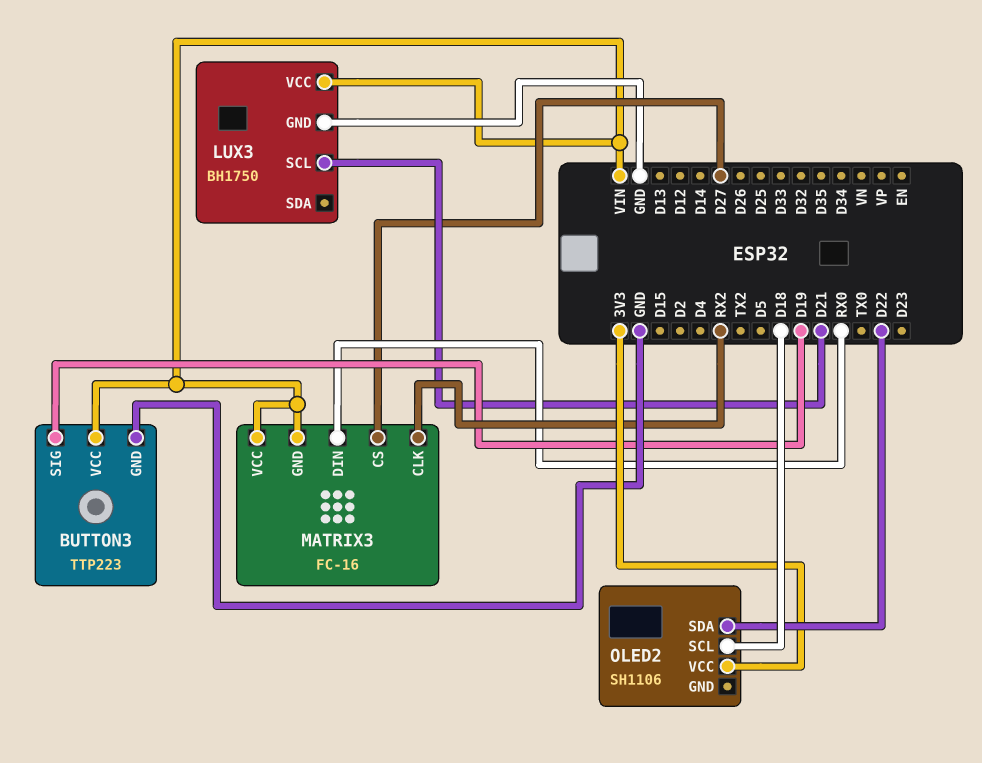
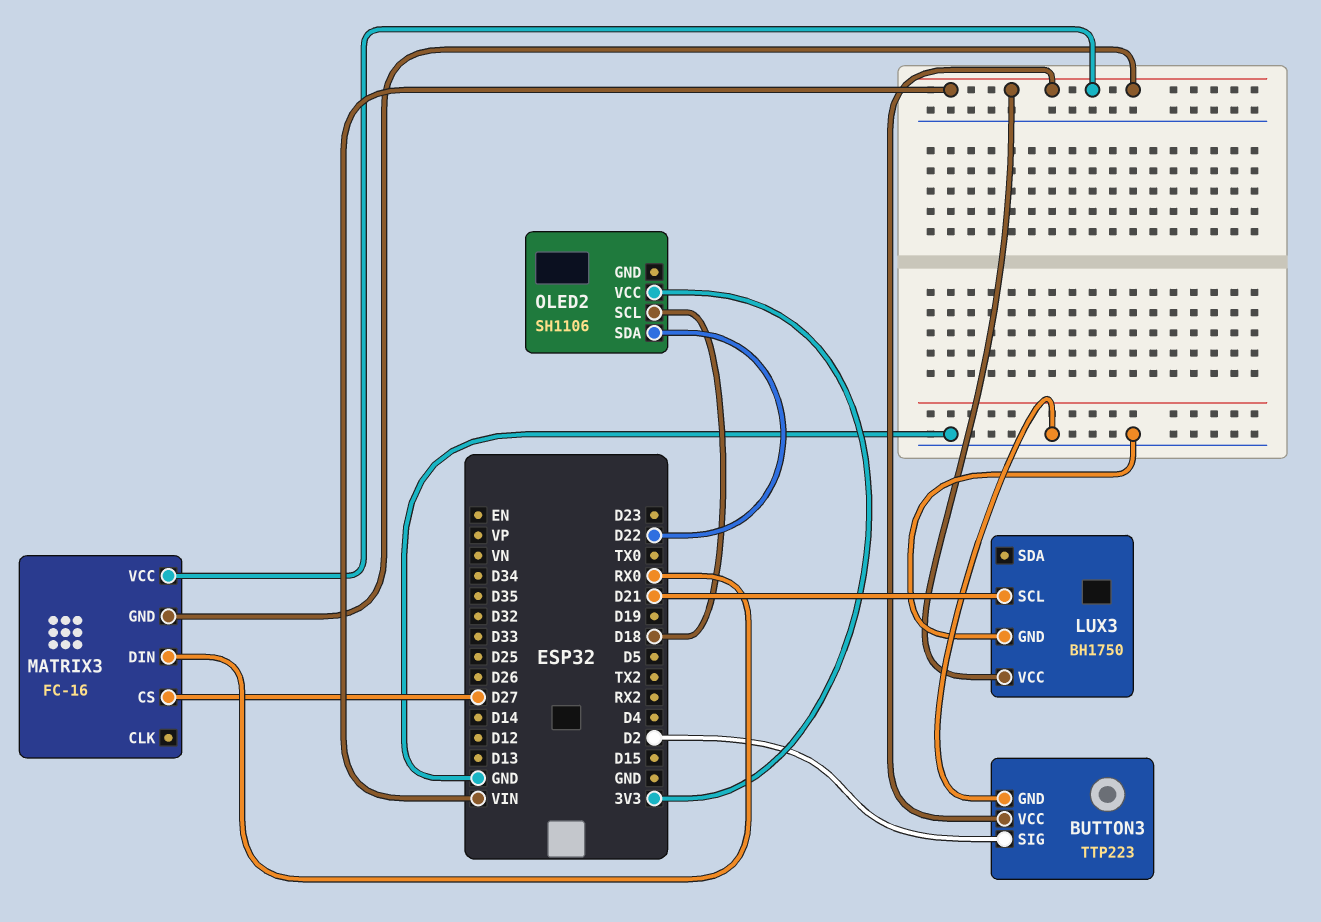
BUTTON3 pin SIG: D19 -> D2
MATRIX3 pin CLK: RX2 -> none

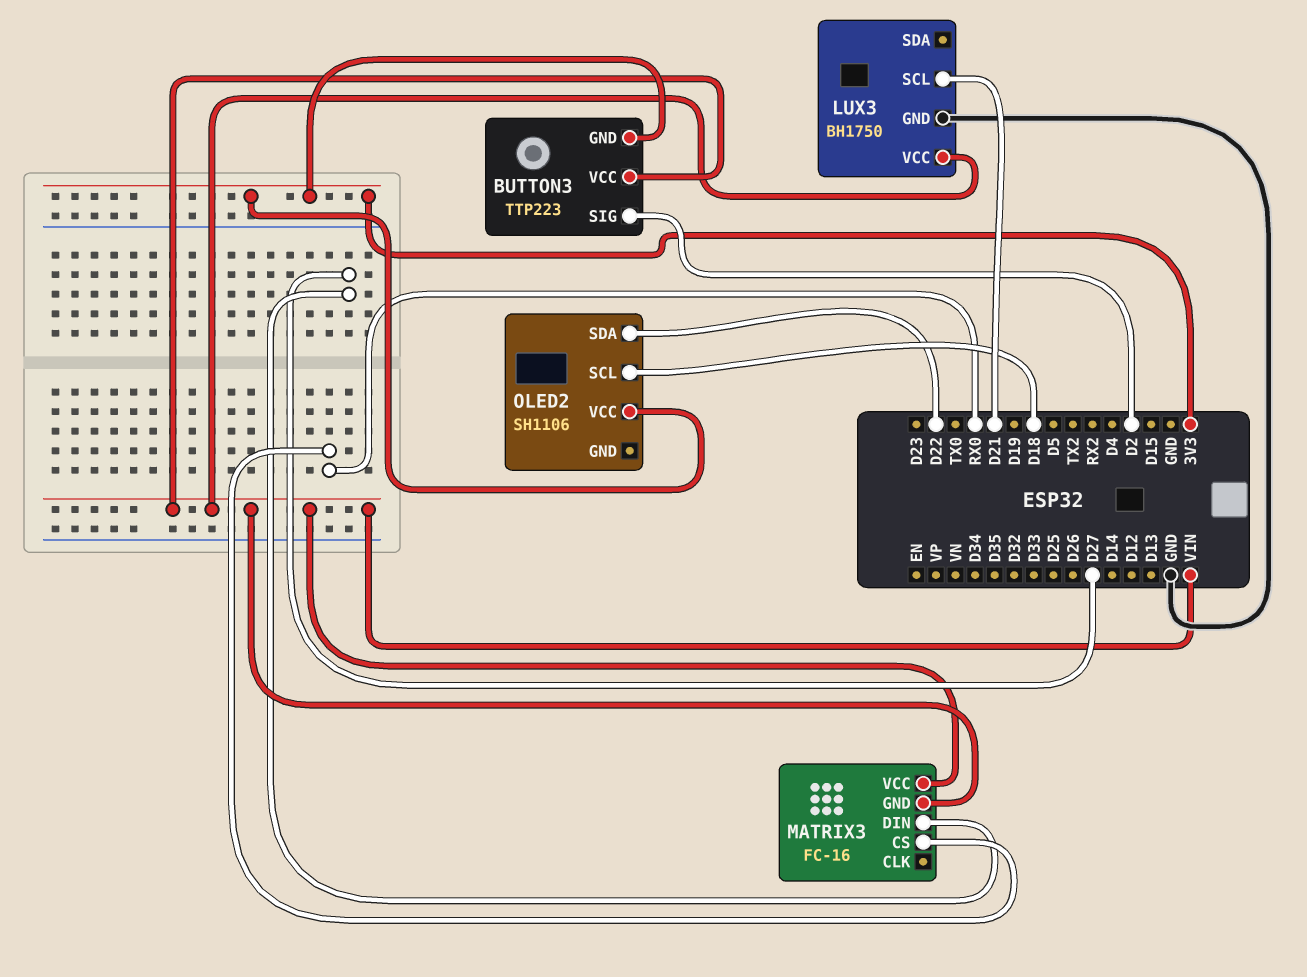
BUTTON3 pin GND: GND -> 3V3
MATRIX3 pin CS: D27 -> RX0
MATRIX3 pin DIN: RX0 -> D27

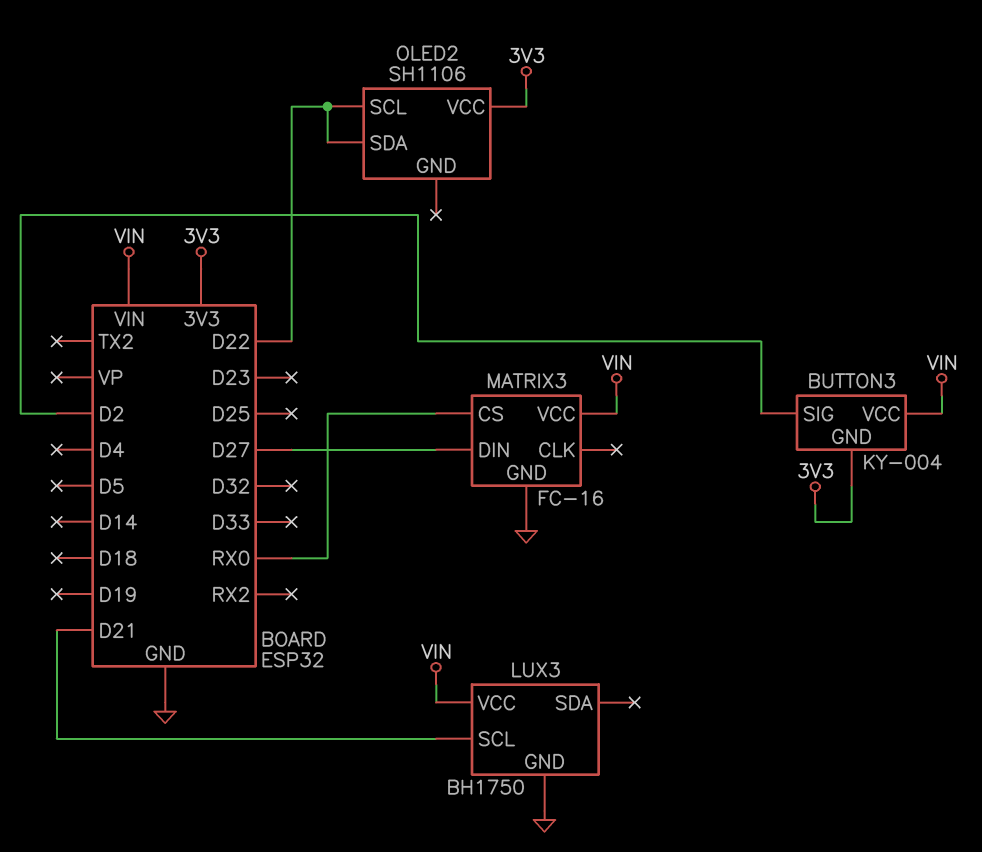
BUTTON3: TTP223 -> KY-004
MATRIX3 pin GND: VIN -> GND
OLED2 pin SCL: D18 -> D22

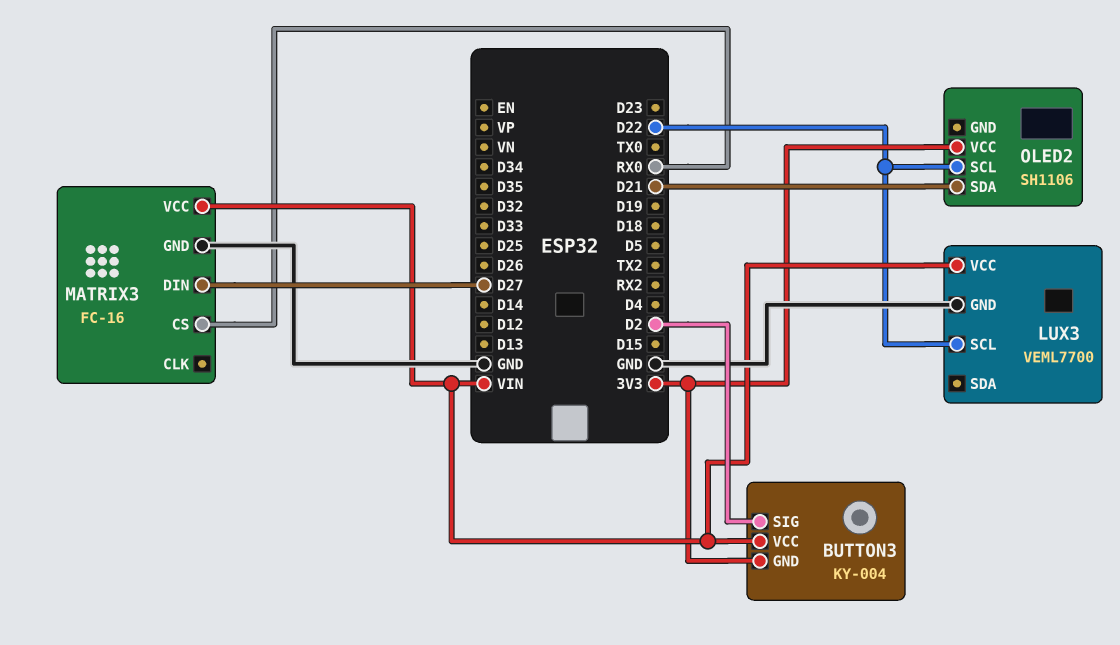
LUX3: BH1750 -> VEML7700
LUX3 pin SCL: D21 -> D22
OLED2 pin SDA: D22 -> D21

